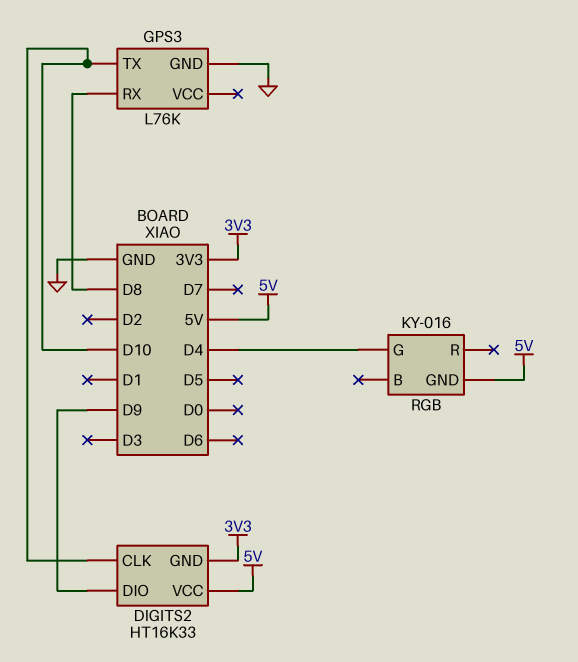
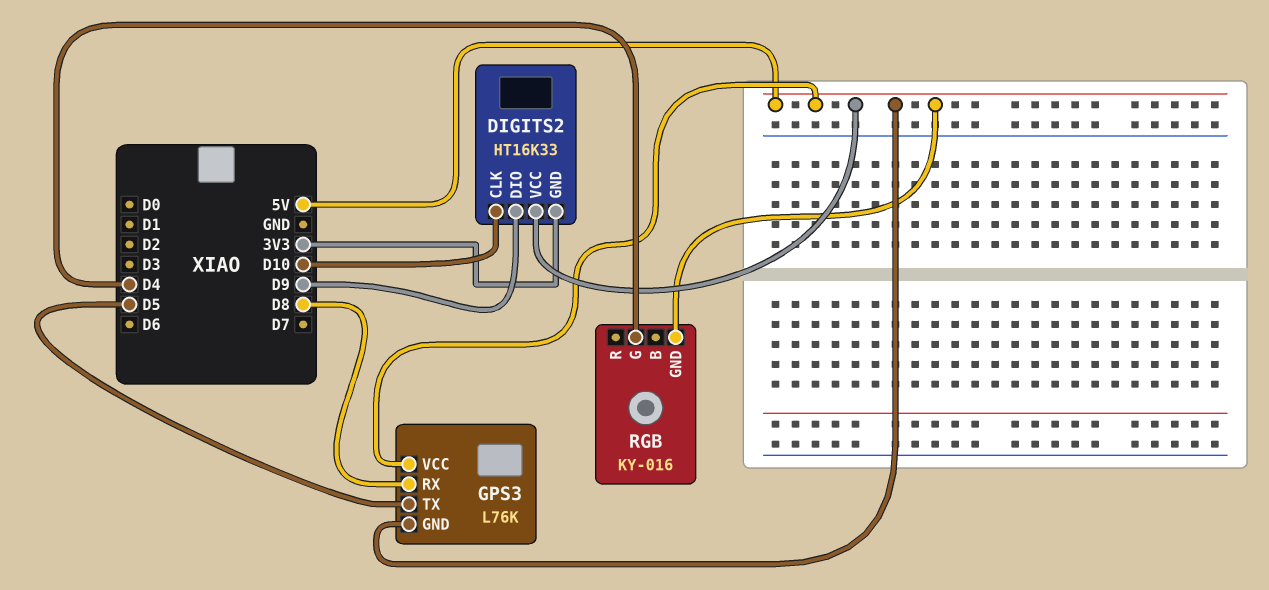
GPS3 pin GND: GND -> 5V
GPS3 pin TX: D10 -> D5
GPS3 pin VCC: none -> 5V

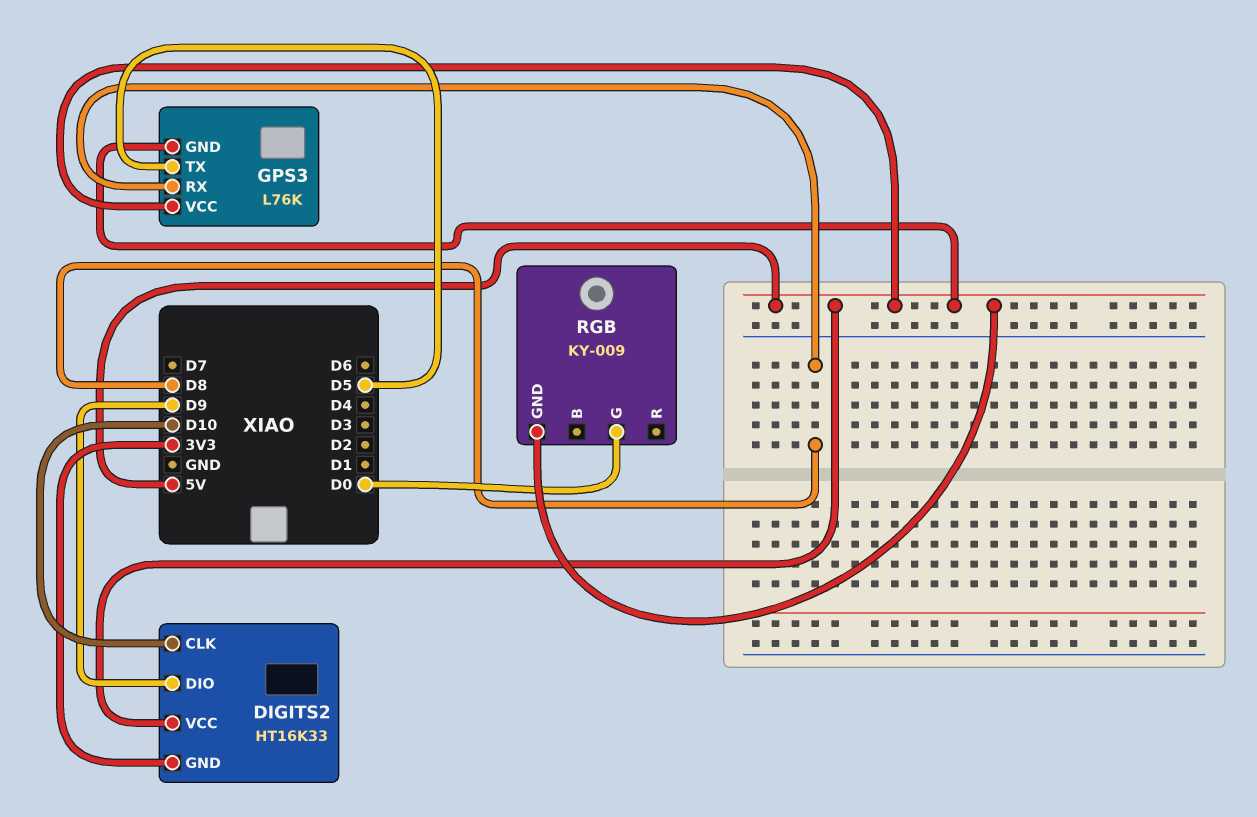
RGB: KY-016 -> KY-009
RGB pin G: D4 -> D0

